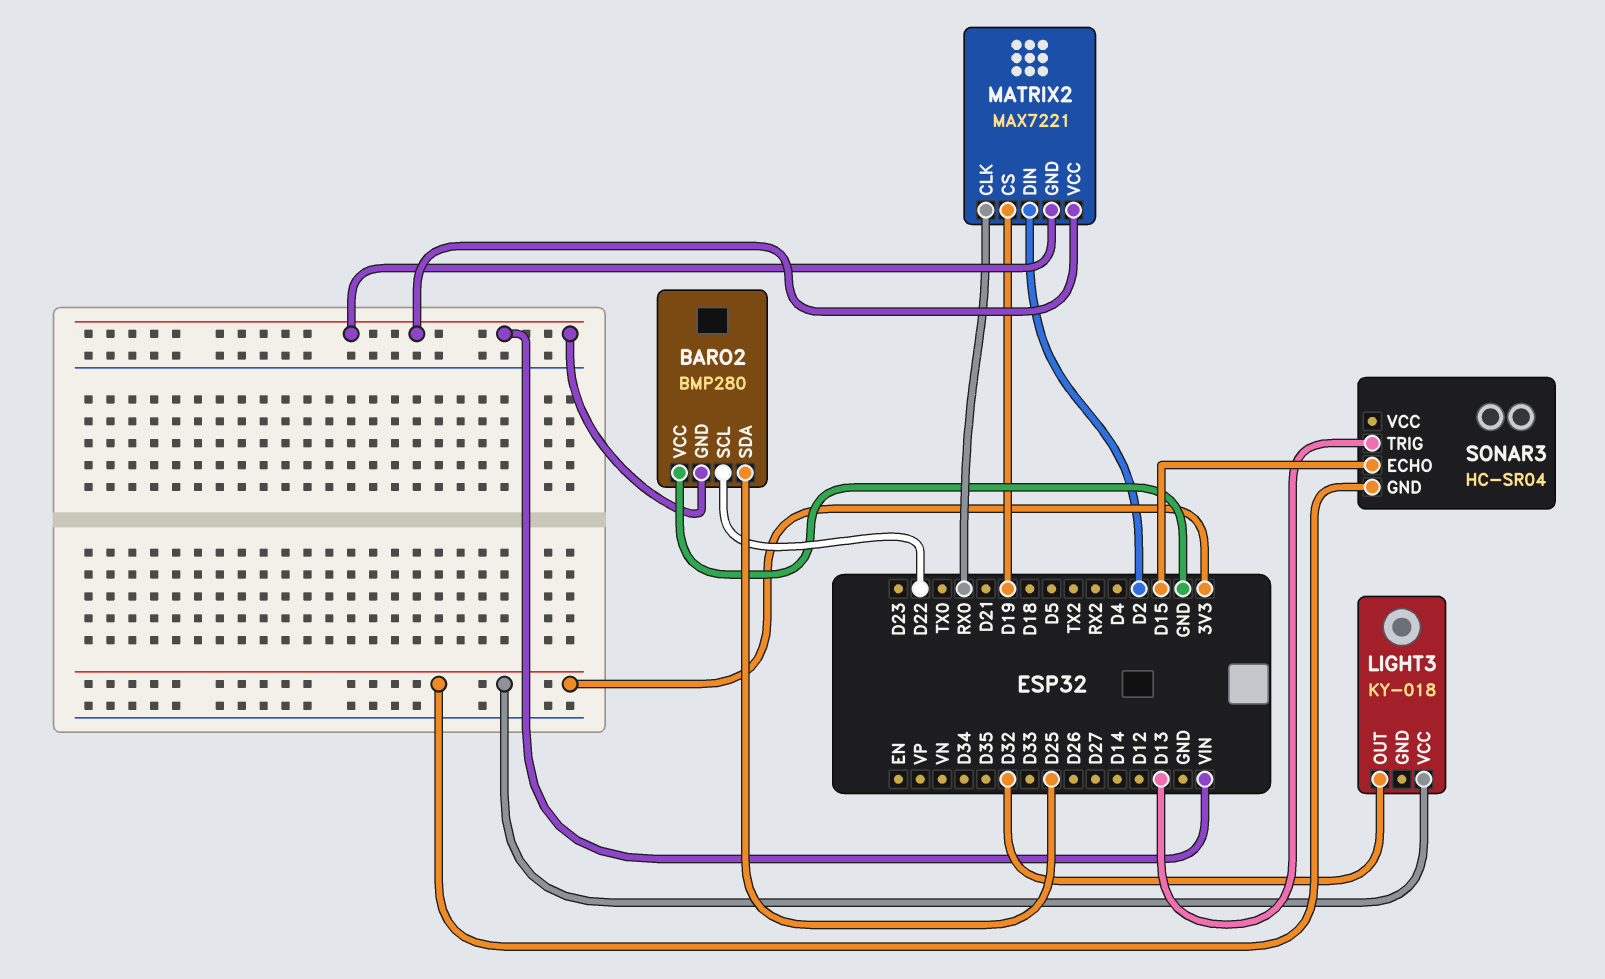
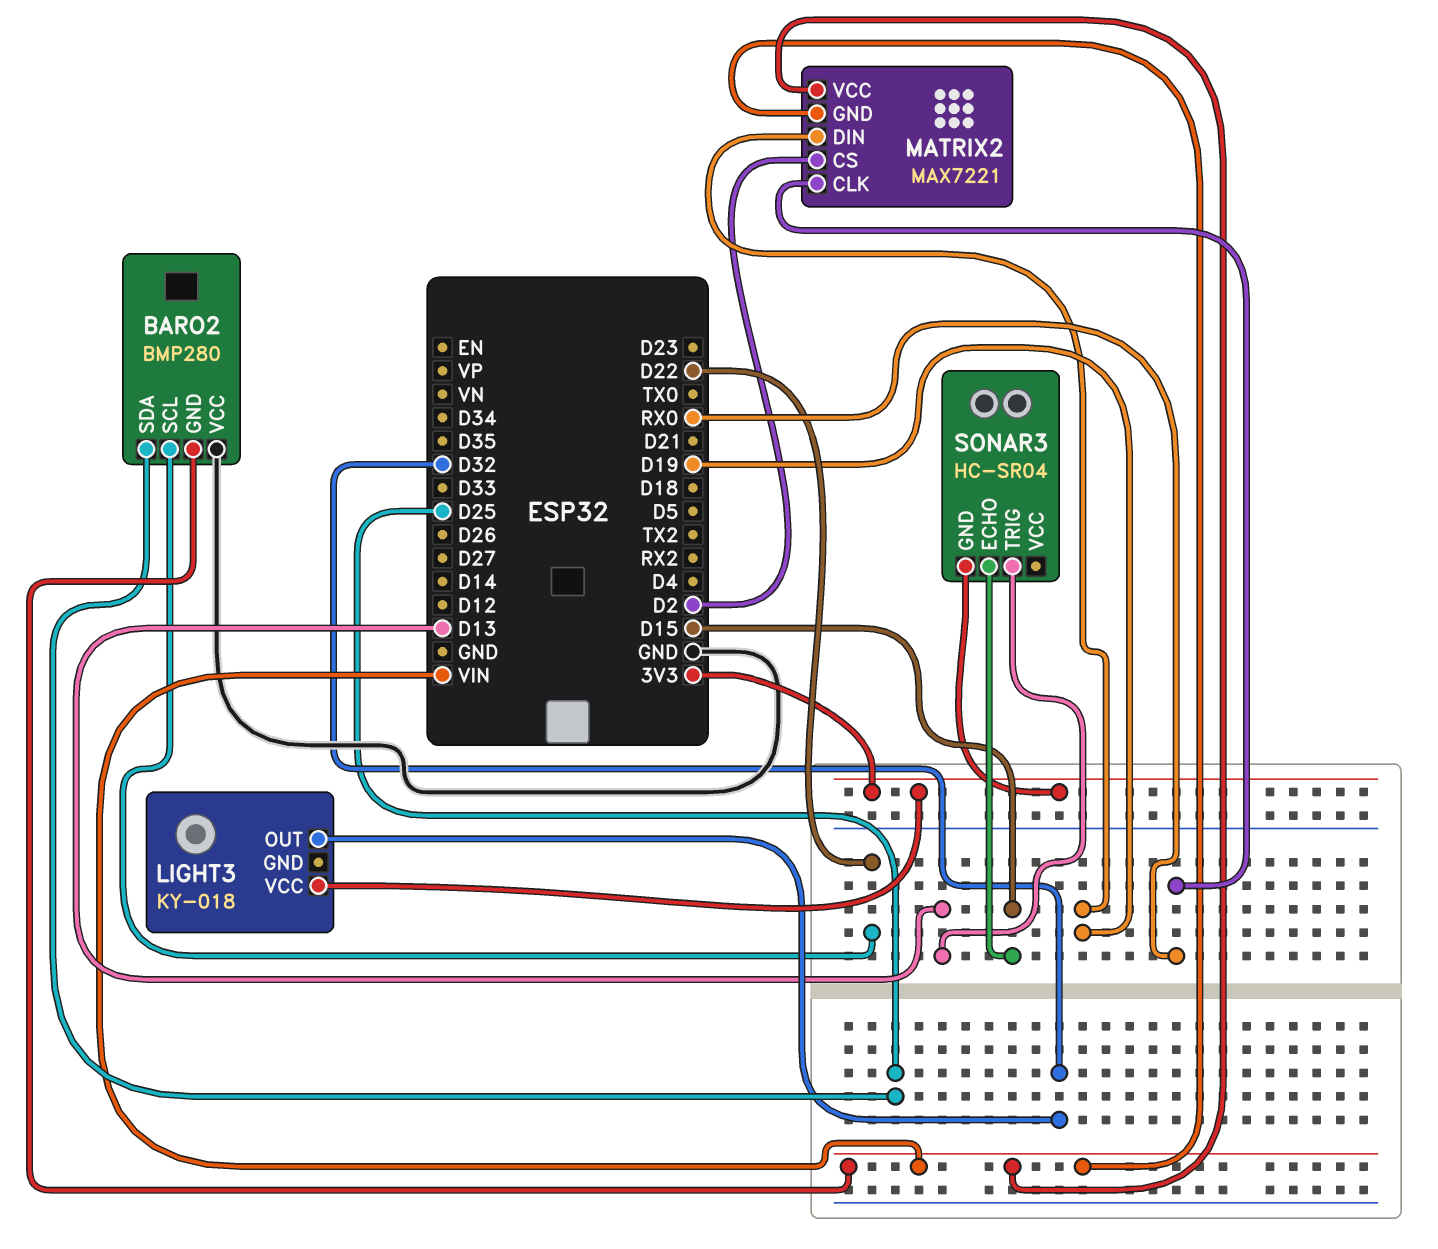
MATRIX2 pin CS: D19 -> D2
MATRIX2 pin DIN: D2 -> D19

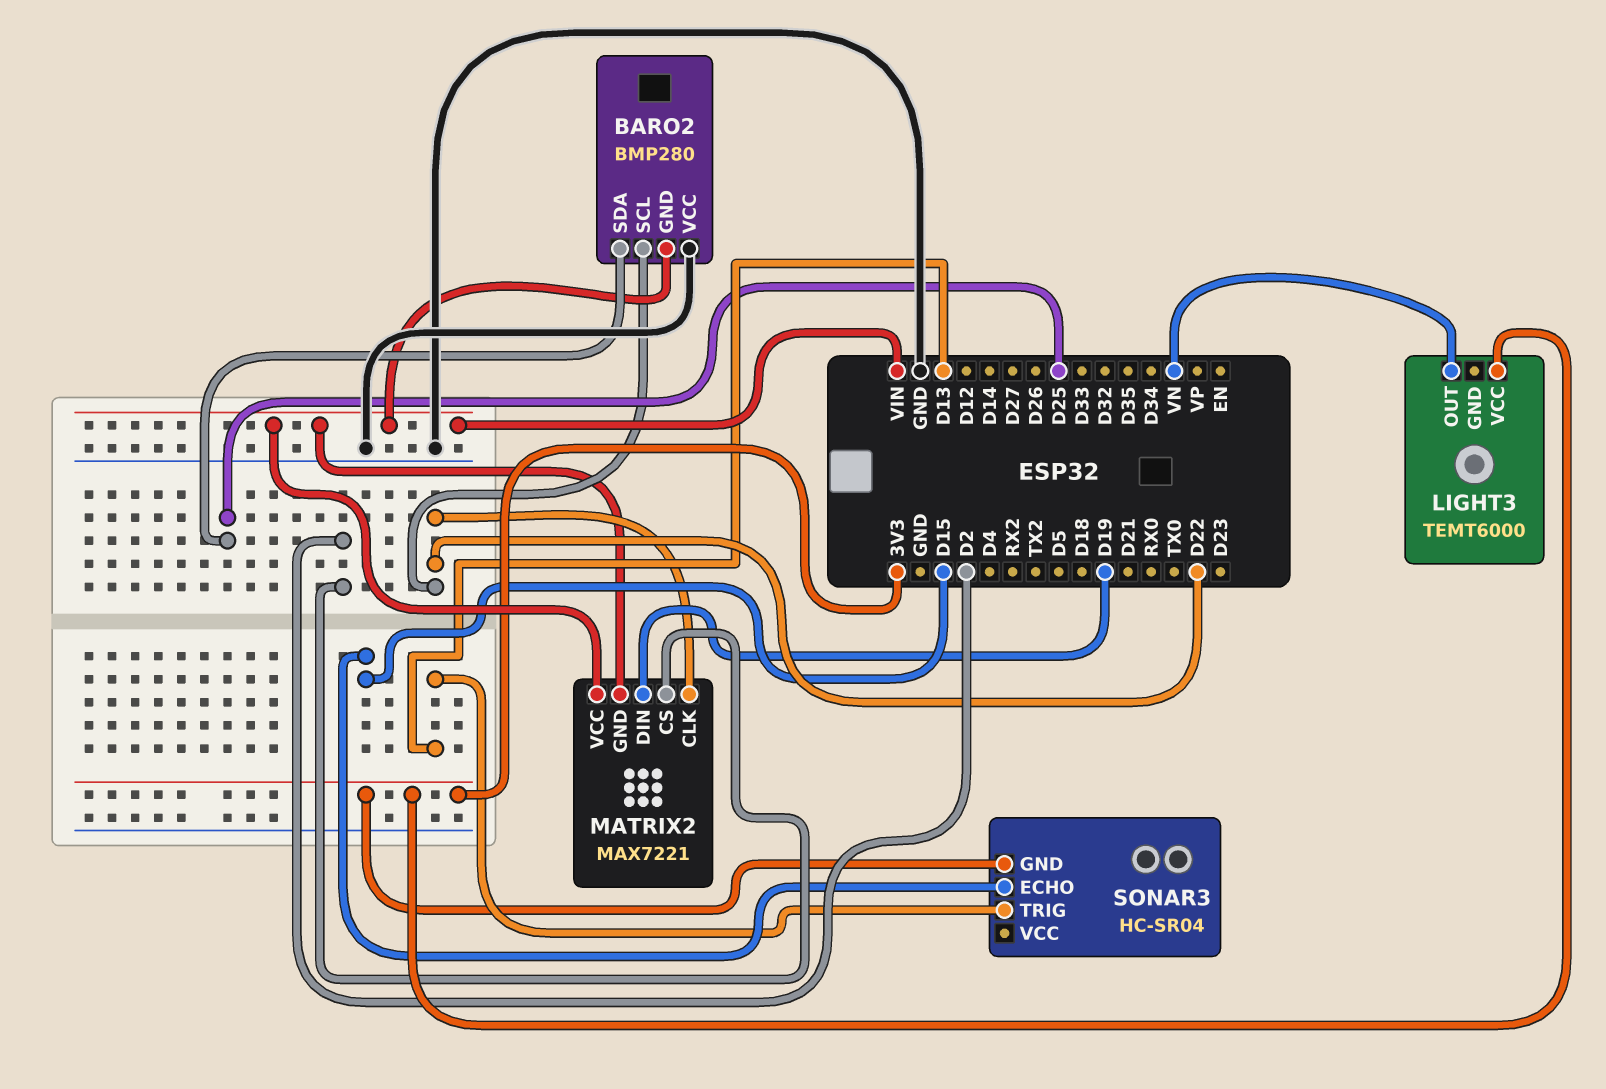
LIGHT3: KY-018 -> TEMT6000
LIGHT3 pin OUT: D32 -> VN
MATRIX2 pin CLK: RX0 -> D22

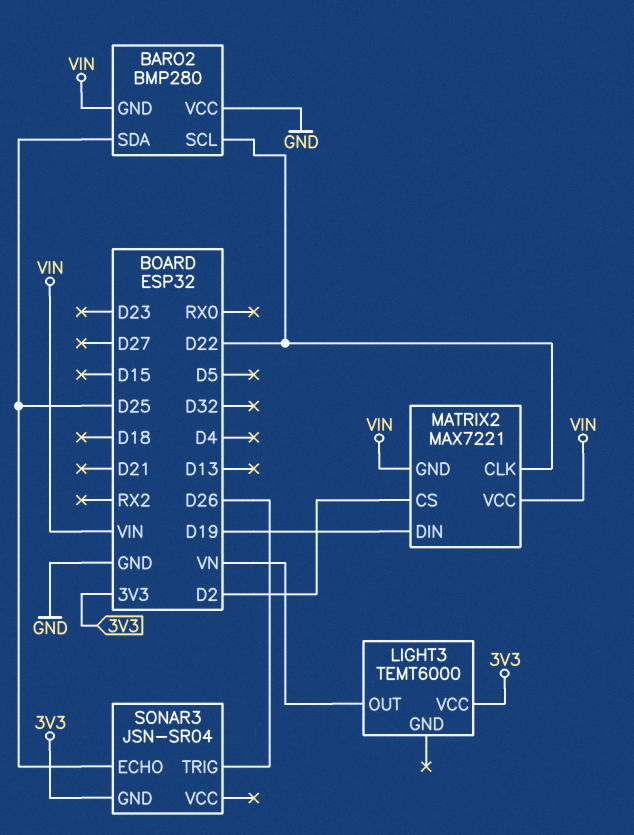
SONAR3: HC-SR04 -> JSN-SR04
SONAR3 pin ECHO: D15 -> D25
SONAR3 pin TRIG: D13 -> D26

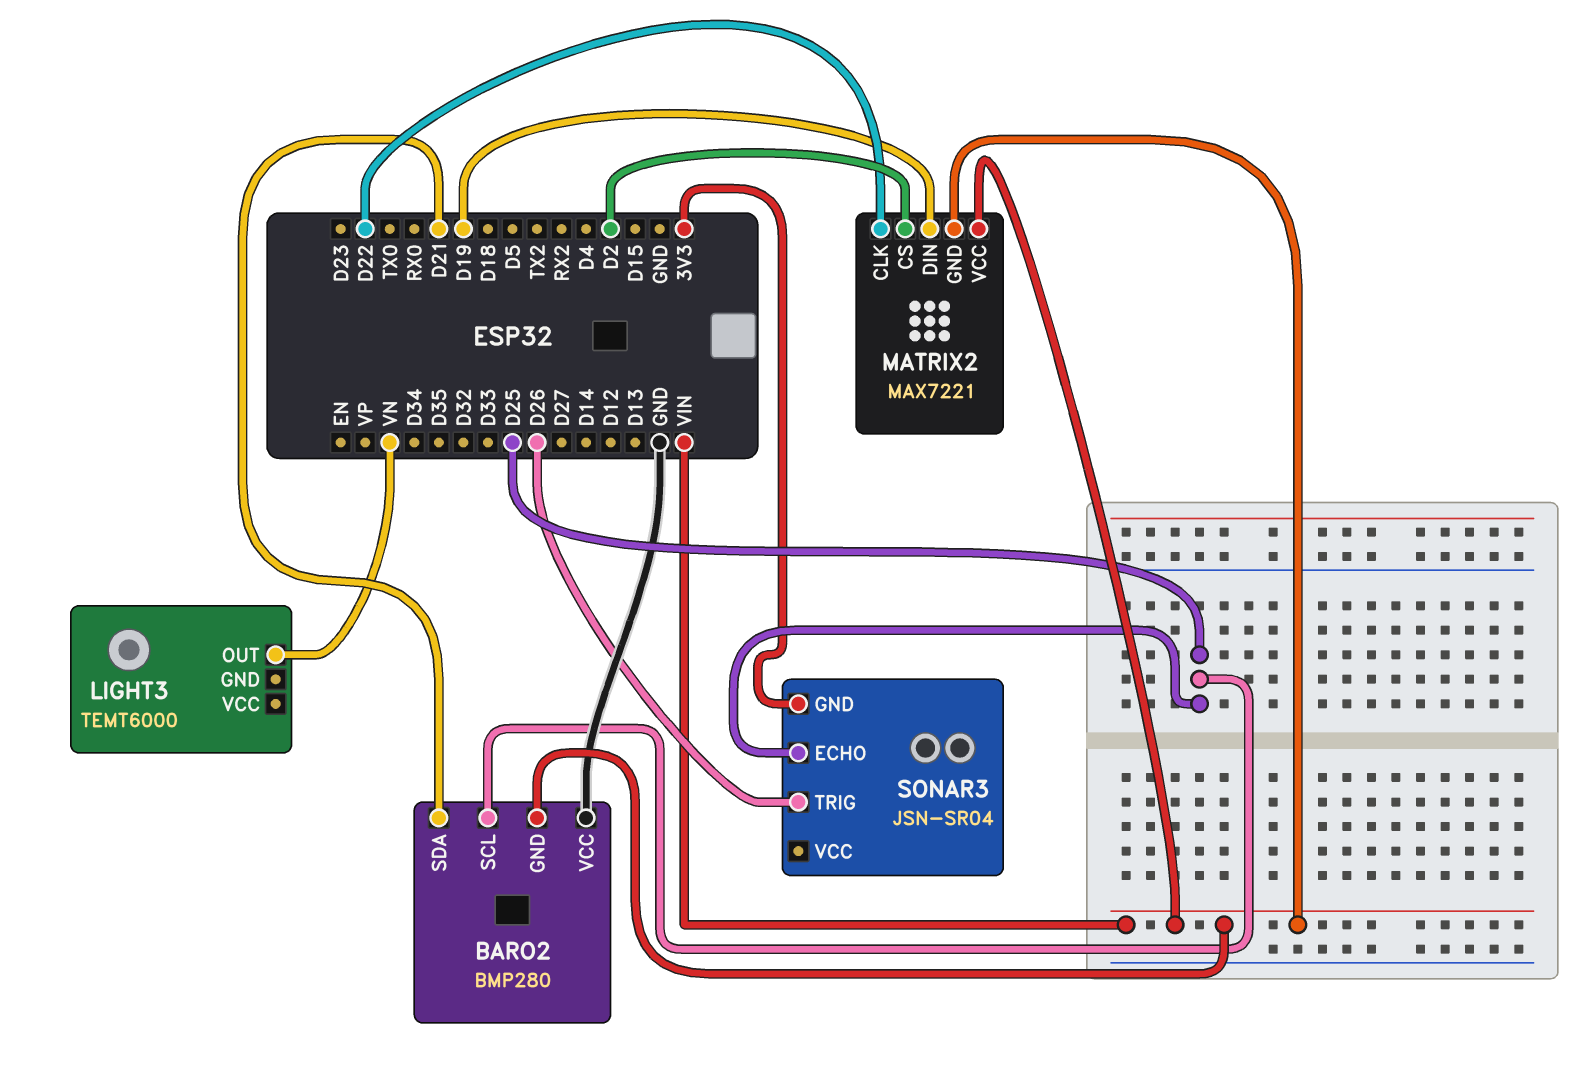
BARO2 pin SCL: D22 -> D25
BARO2 pin SDA: D25 -> D21
LIGHT3 pin VCC: 3V3 -> none

